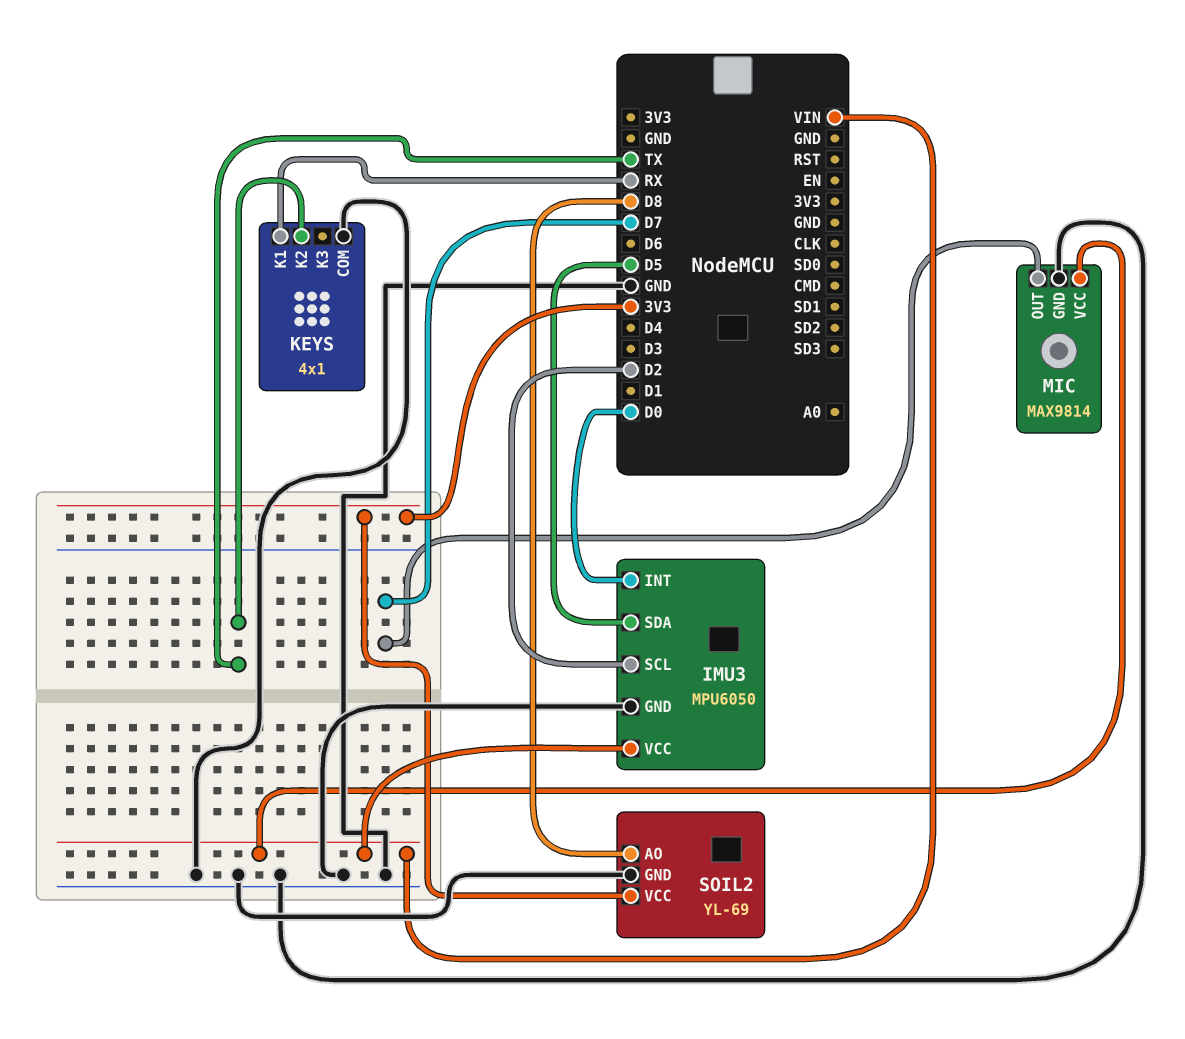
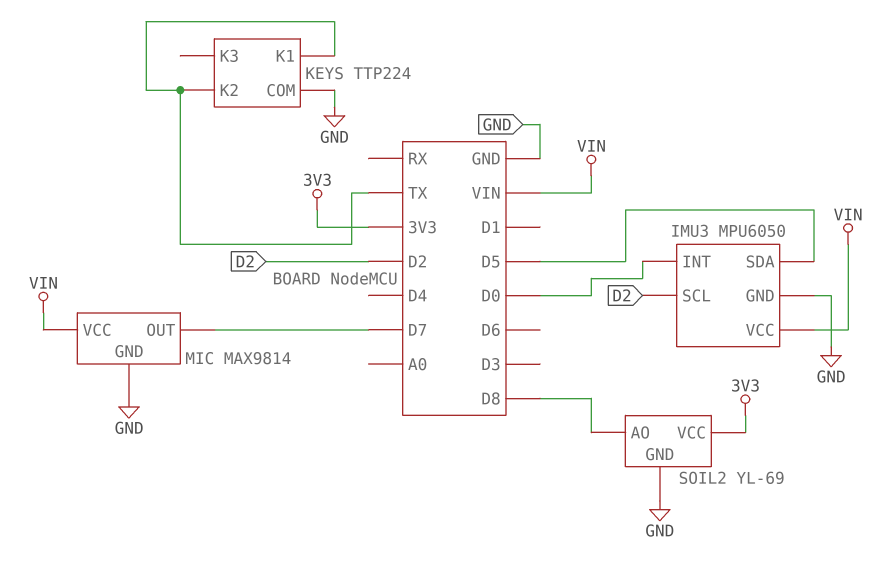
KEYS: 4x1 -> TTP224
KEYS pin K1: RX -> TX

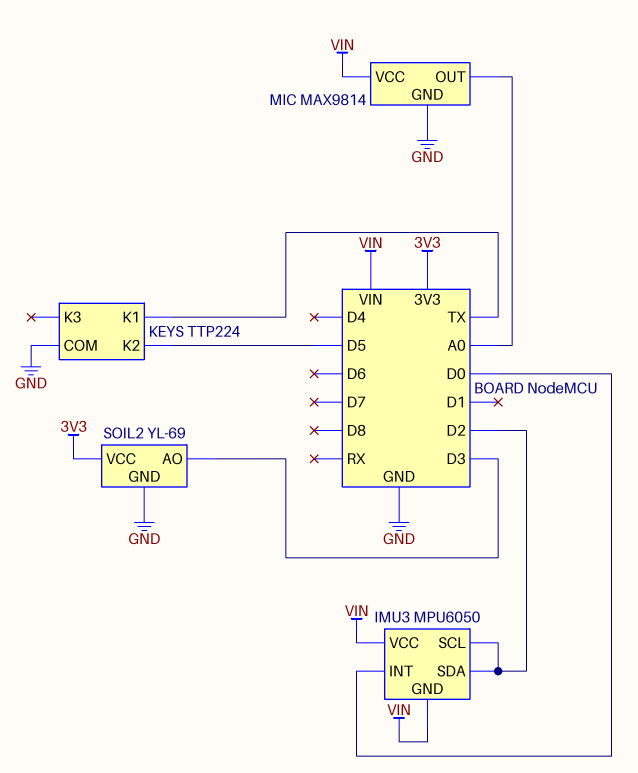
IMU3 pin GND: GND -> VIN
IMU3 pin SDA: D5 -> D2
KEYS pin K2: TX -> D5
MIC pin OUT: D7 -> A0
SOIL2 pin AO: D8 -> D3

